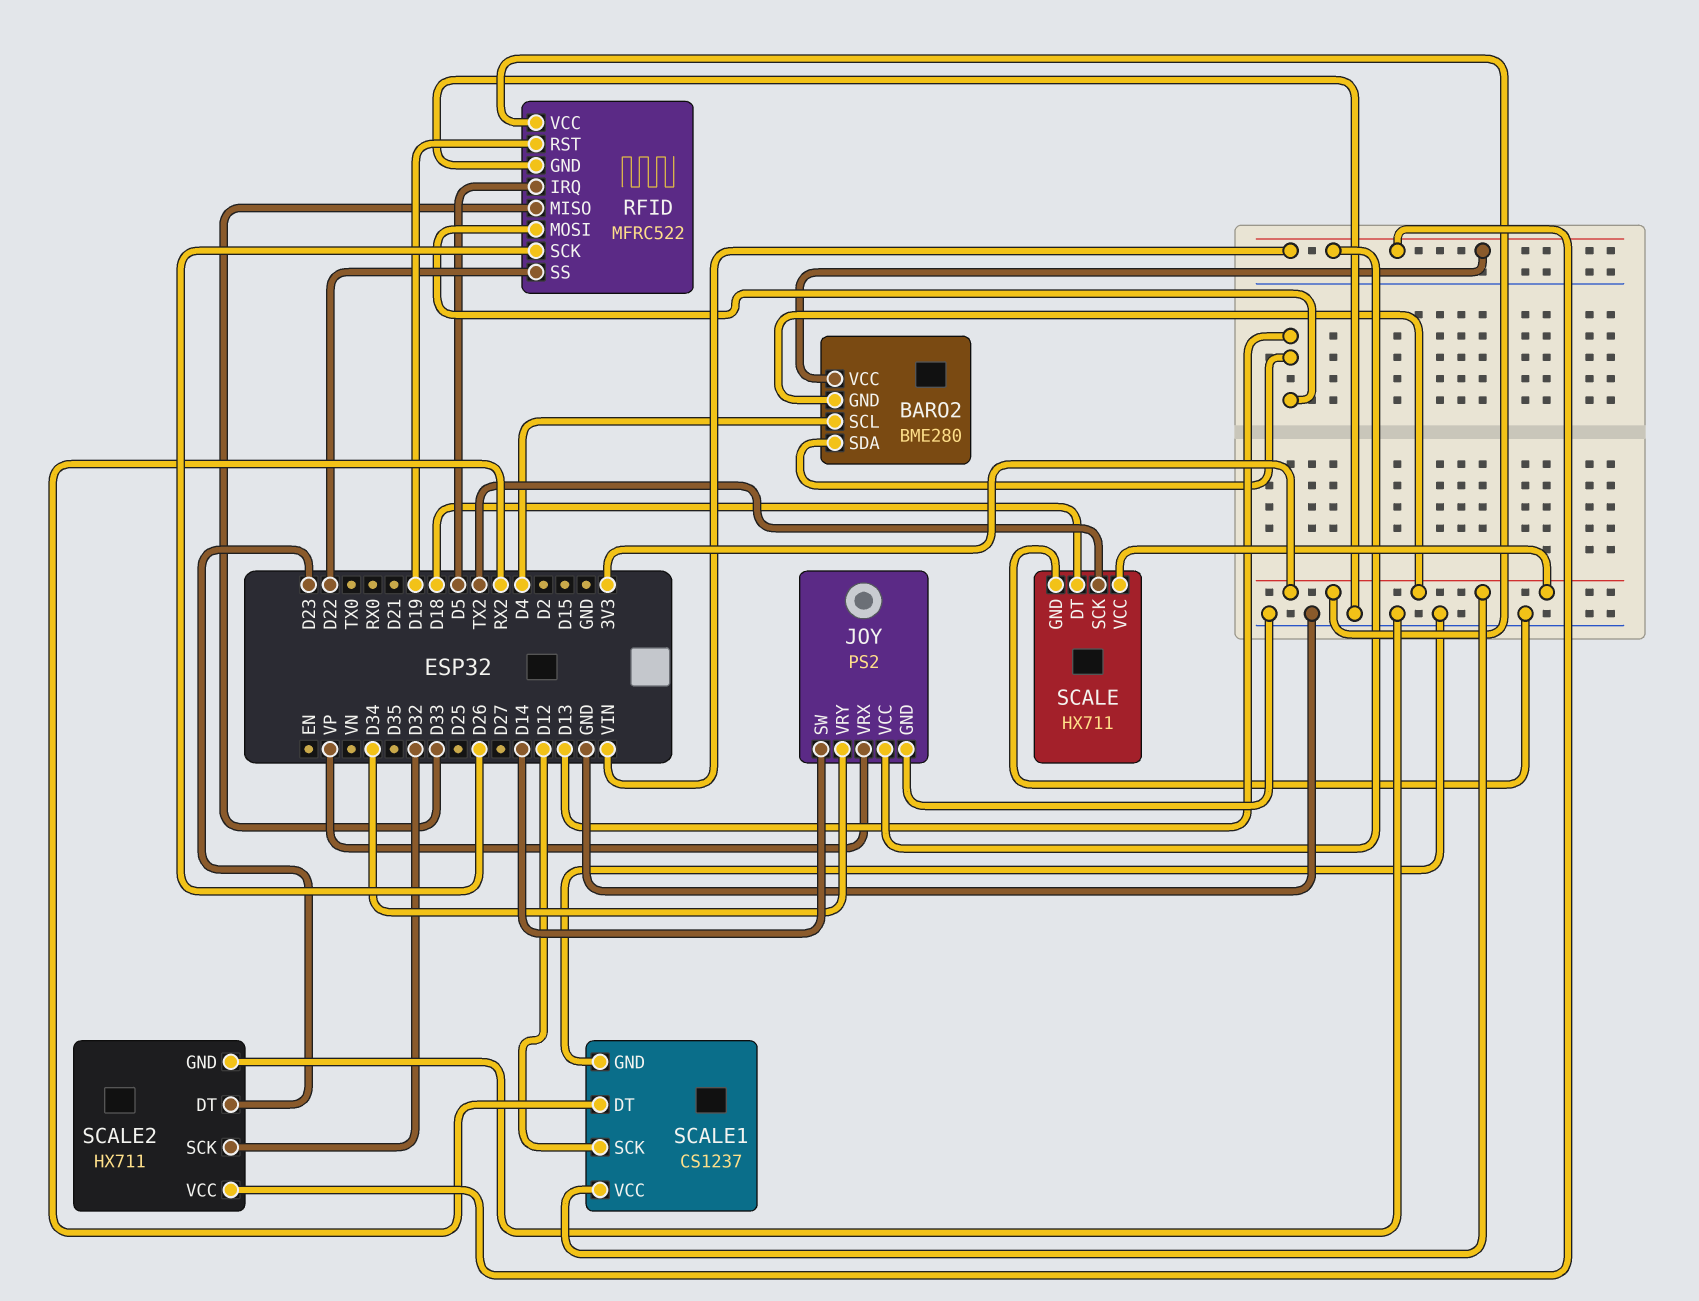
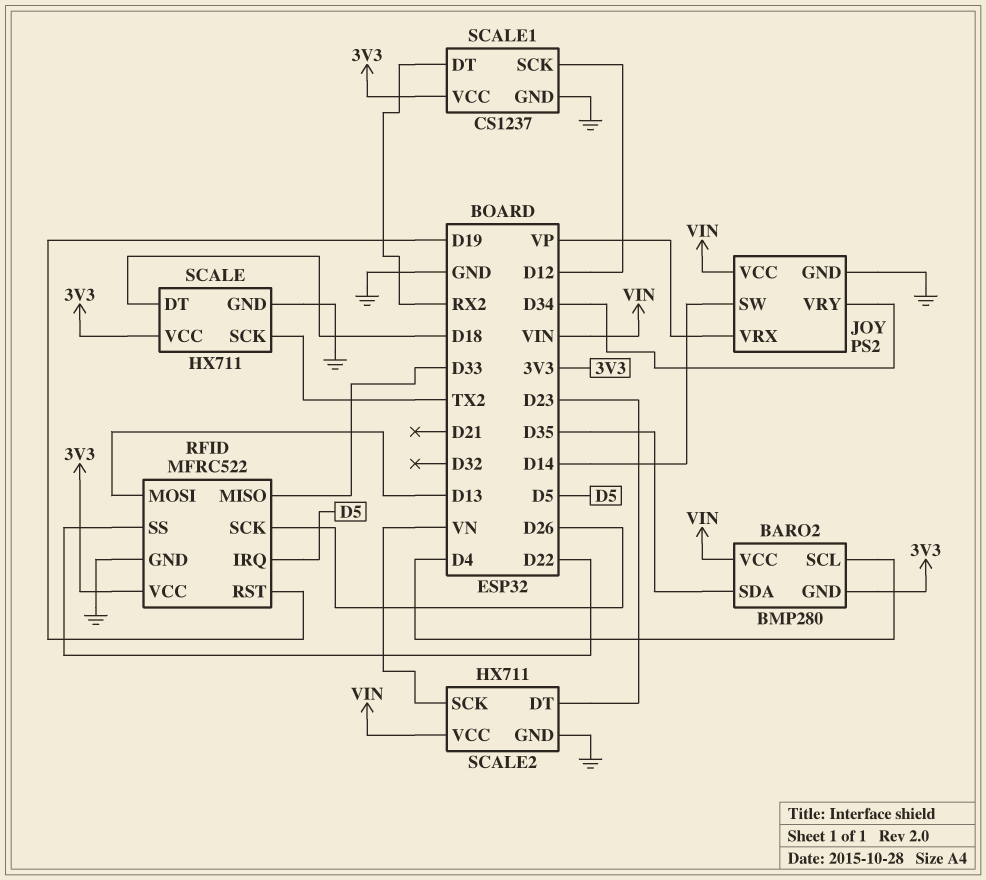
BARO2: BME280 -> BMP280
BARO2 pin SDA: D13 -> D35
SCALE2 pin SCK: D32 -> VN

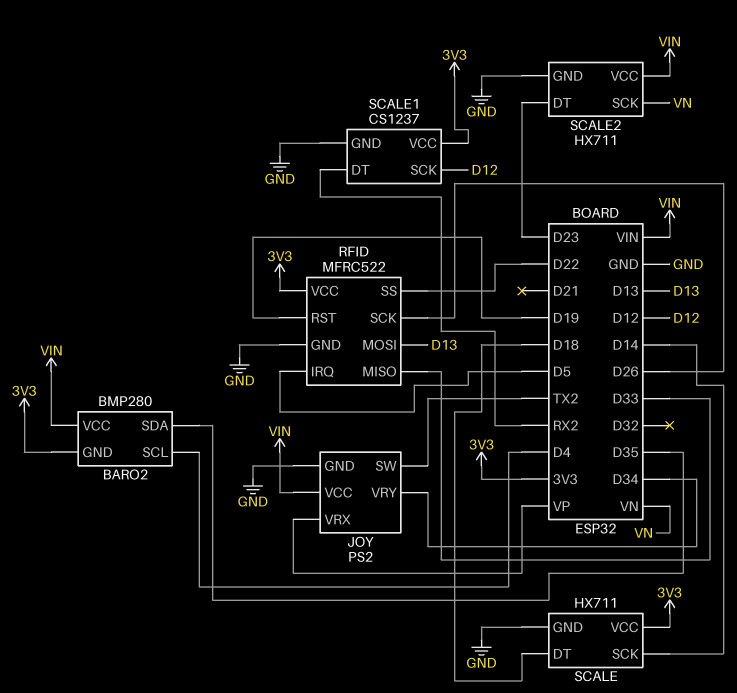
JOY pin SW: D14 -> TX2
SCALE pin SCK: TX2 -> D14

